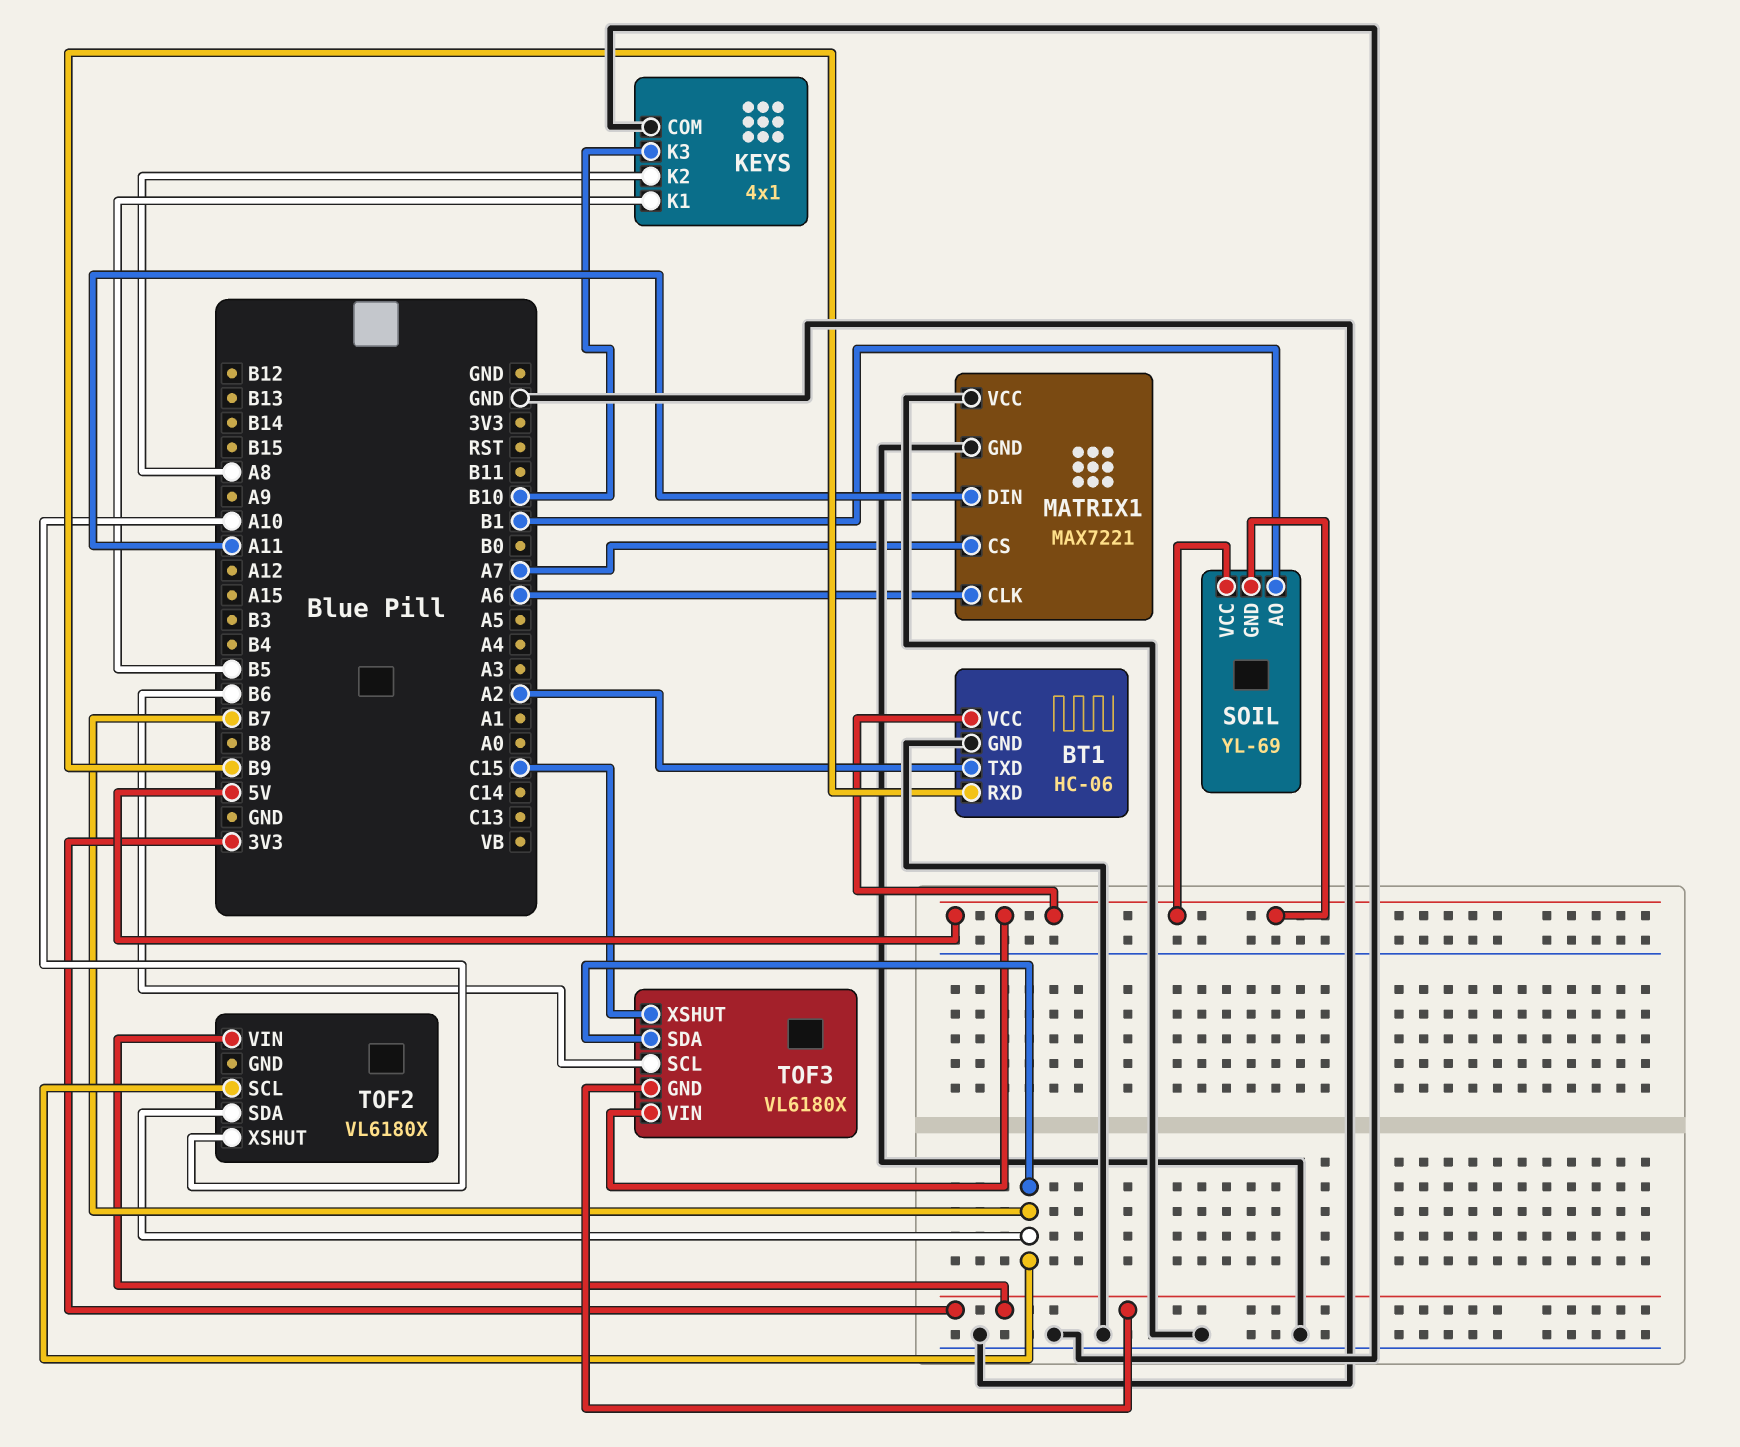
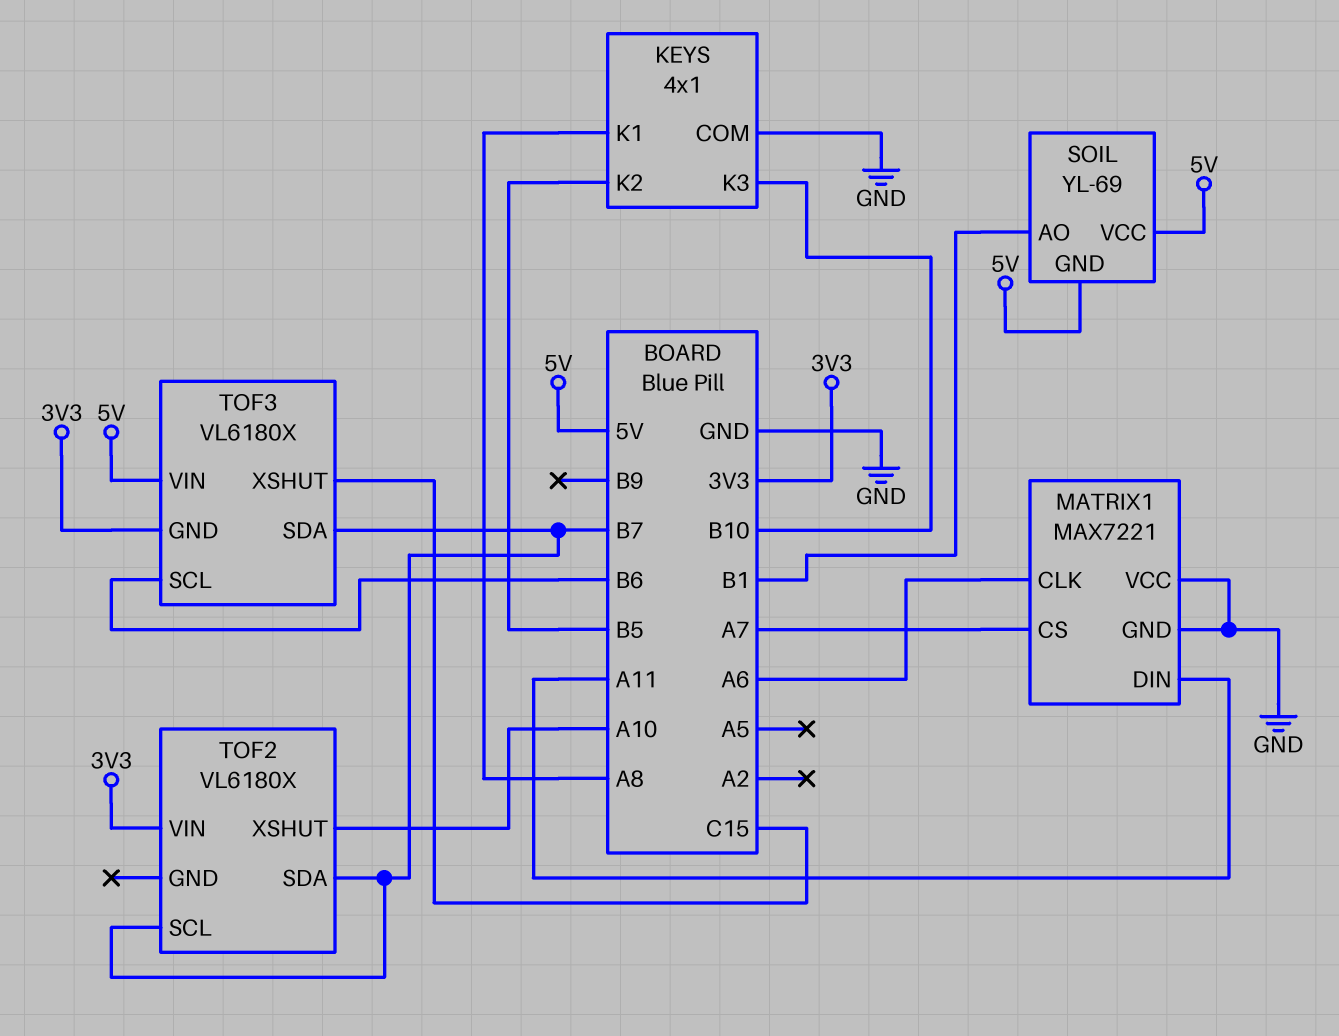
BT1: HC-06 -> none
BT1 pin GND: GND -> none
BT1 pin RXD: B9 -> none
BT1 pin TXD: A2 -> none
BT1 pin VCC: 5V -> none
KEYS pin K1: B5 -> A8
KEYS pin K2: A8 -> B5

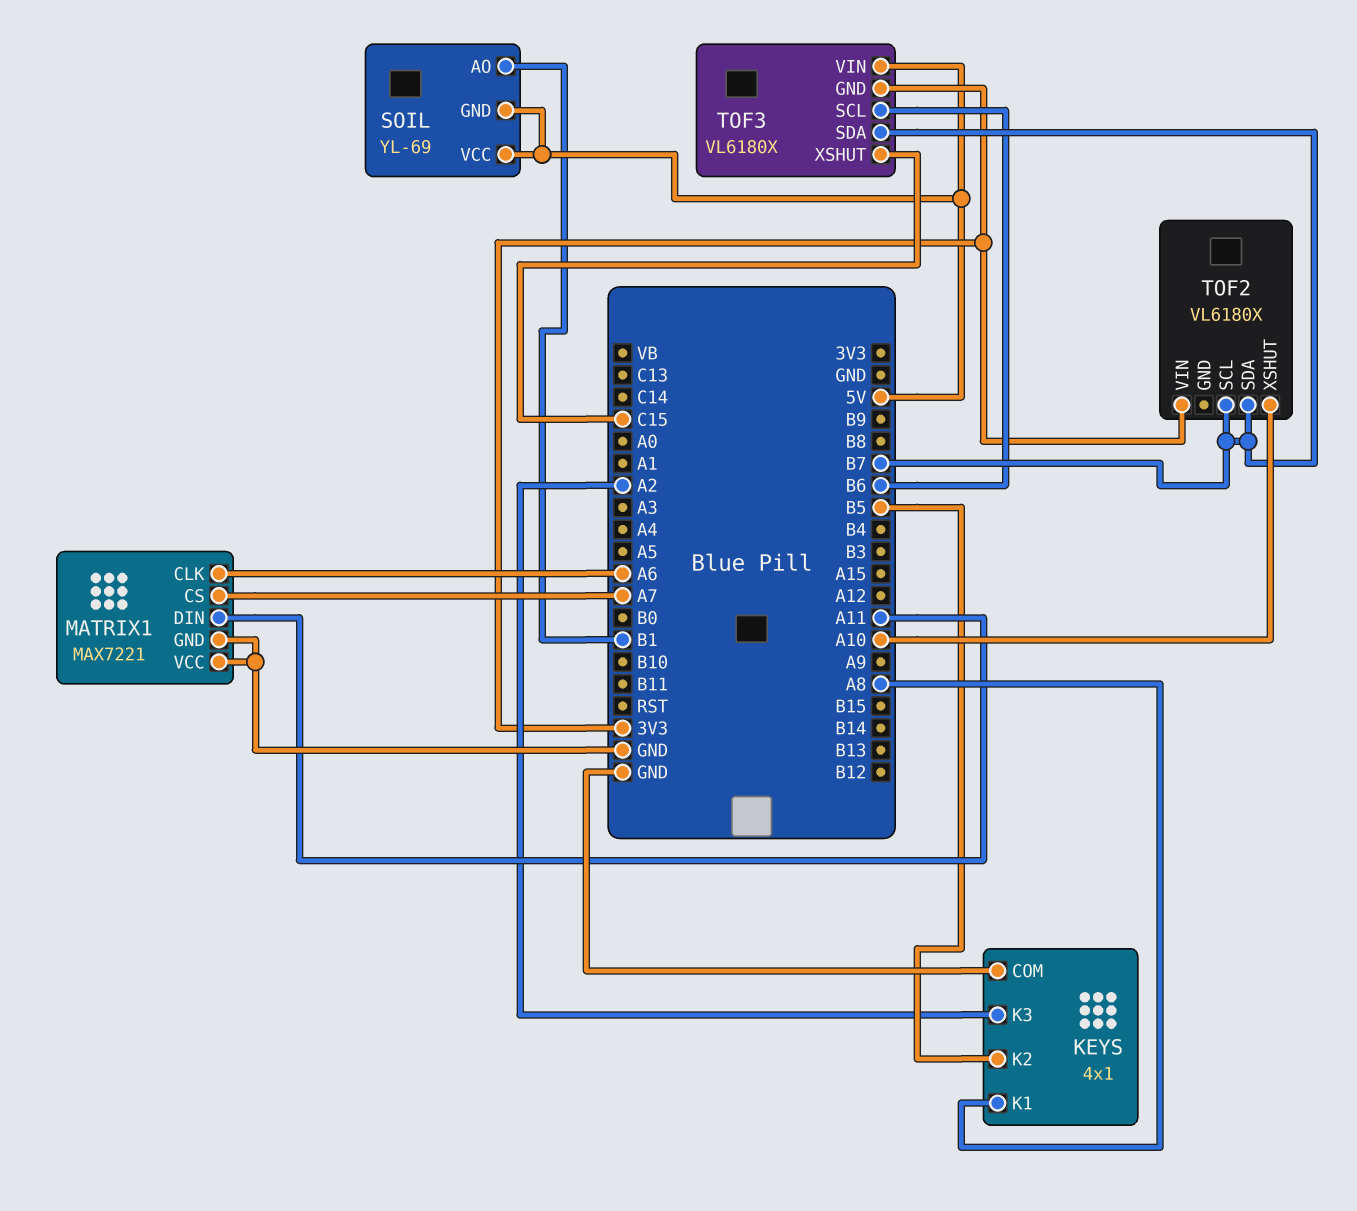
KEYS pin K3: B10 -> A2

